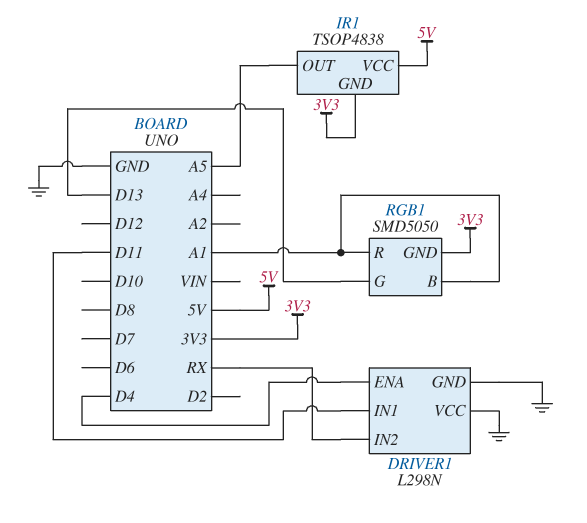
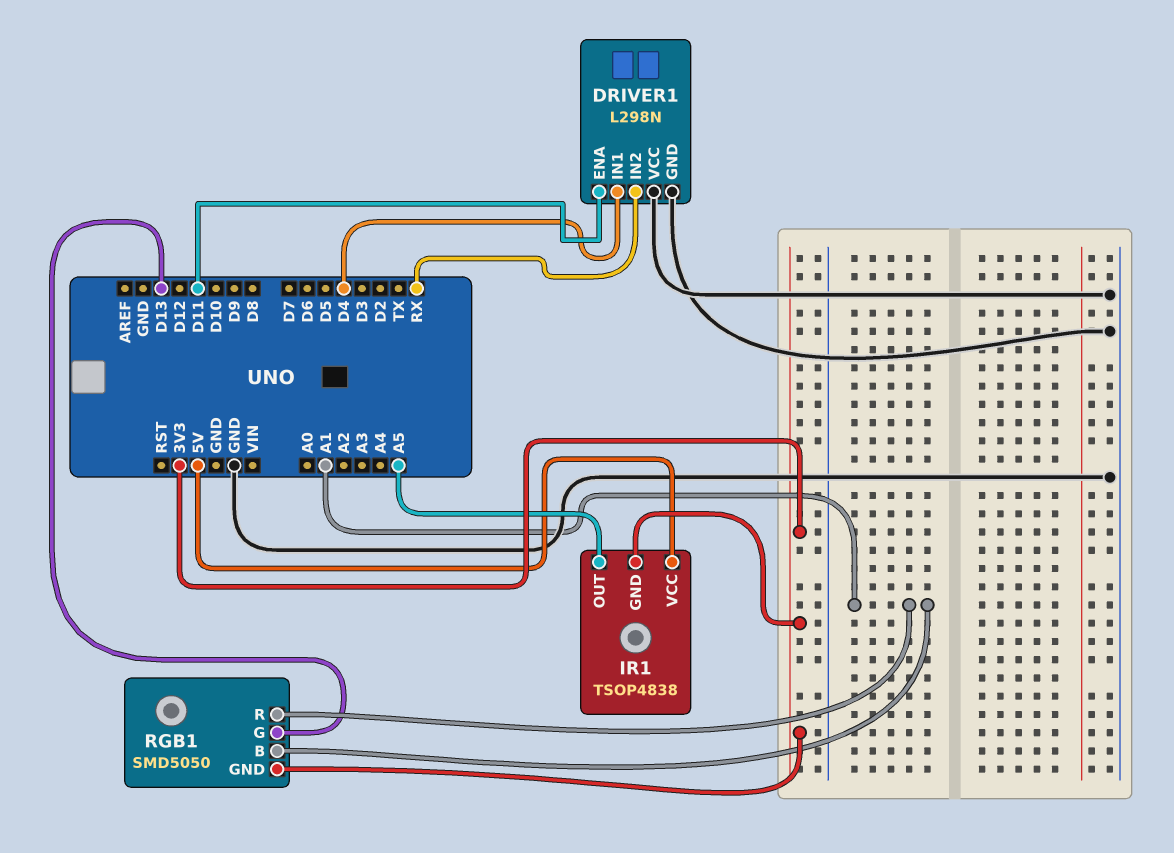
DRIVER1 pin ENA: D4 -> D11
DRIVER1 pin IN1: D11 -> D4

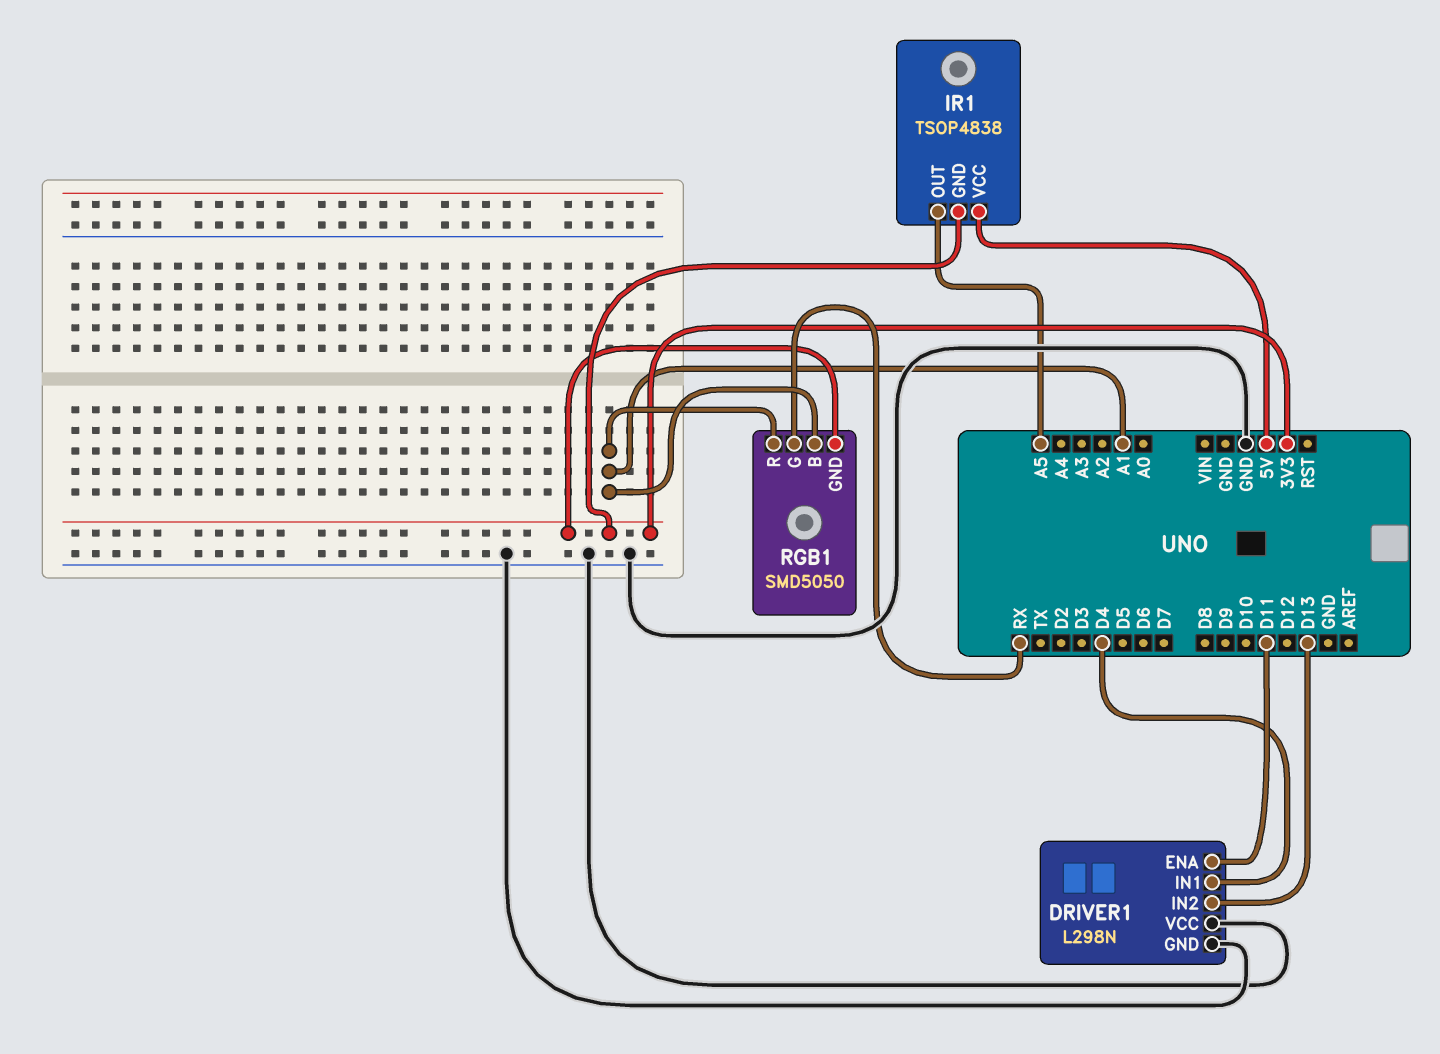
DRIVER1 pin IN2: RX -> D13
RGB1 pin G: D13 -> RX

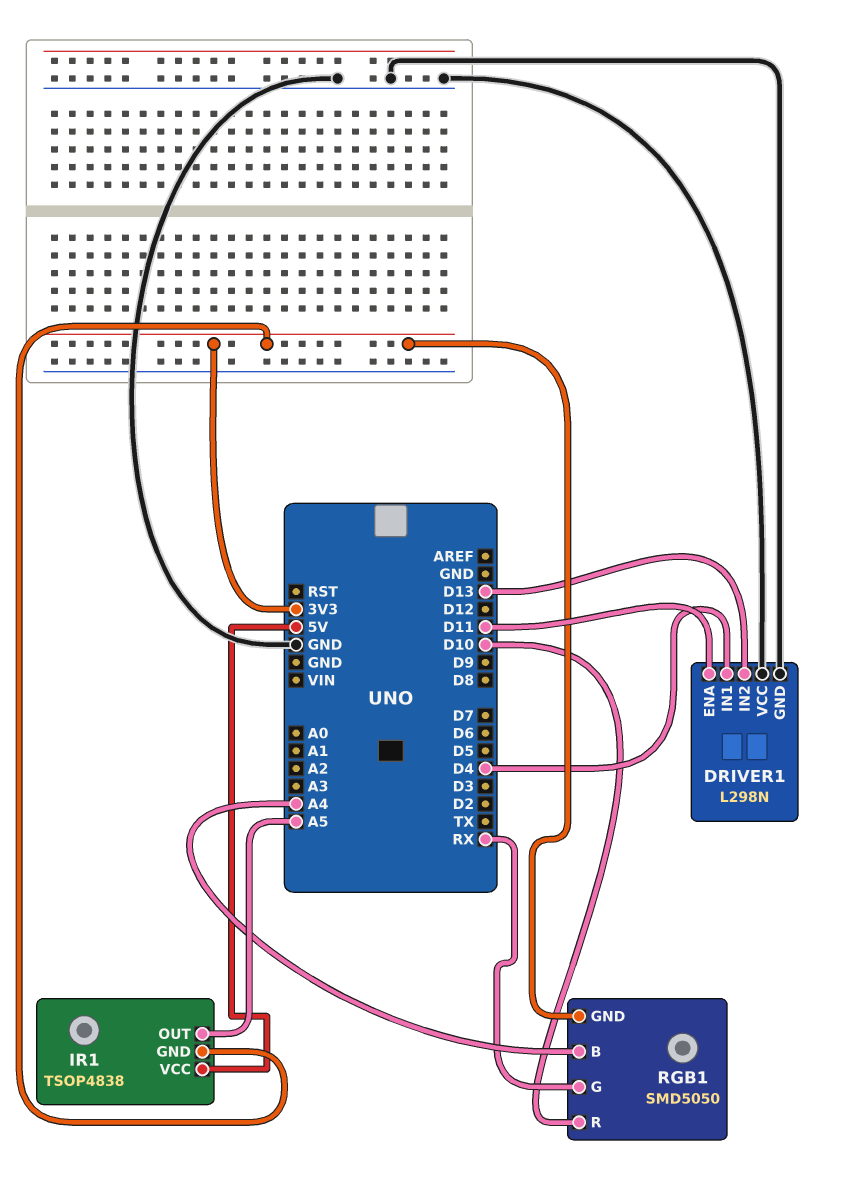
RGB1 pin B: A1 -> A4
RGB1 pin R: A1 -> D10

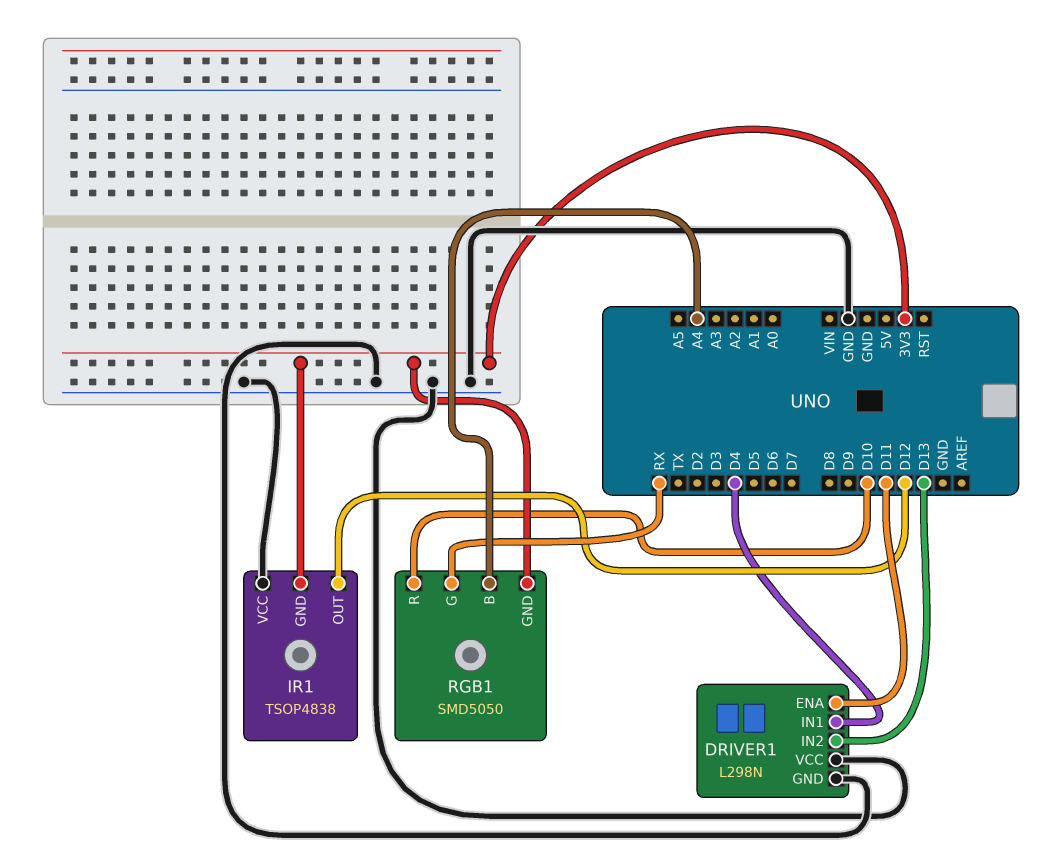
IR1 pin OUT: A5 -> D12
IR1 pin VCC: 5V -> GND

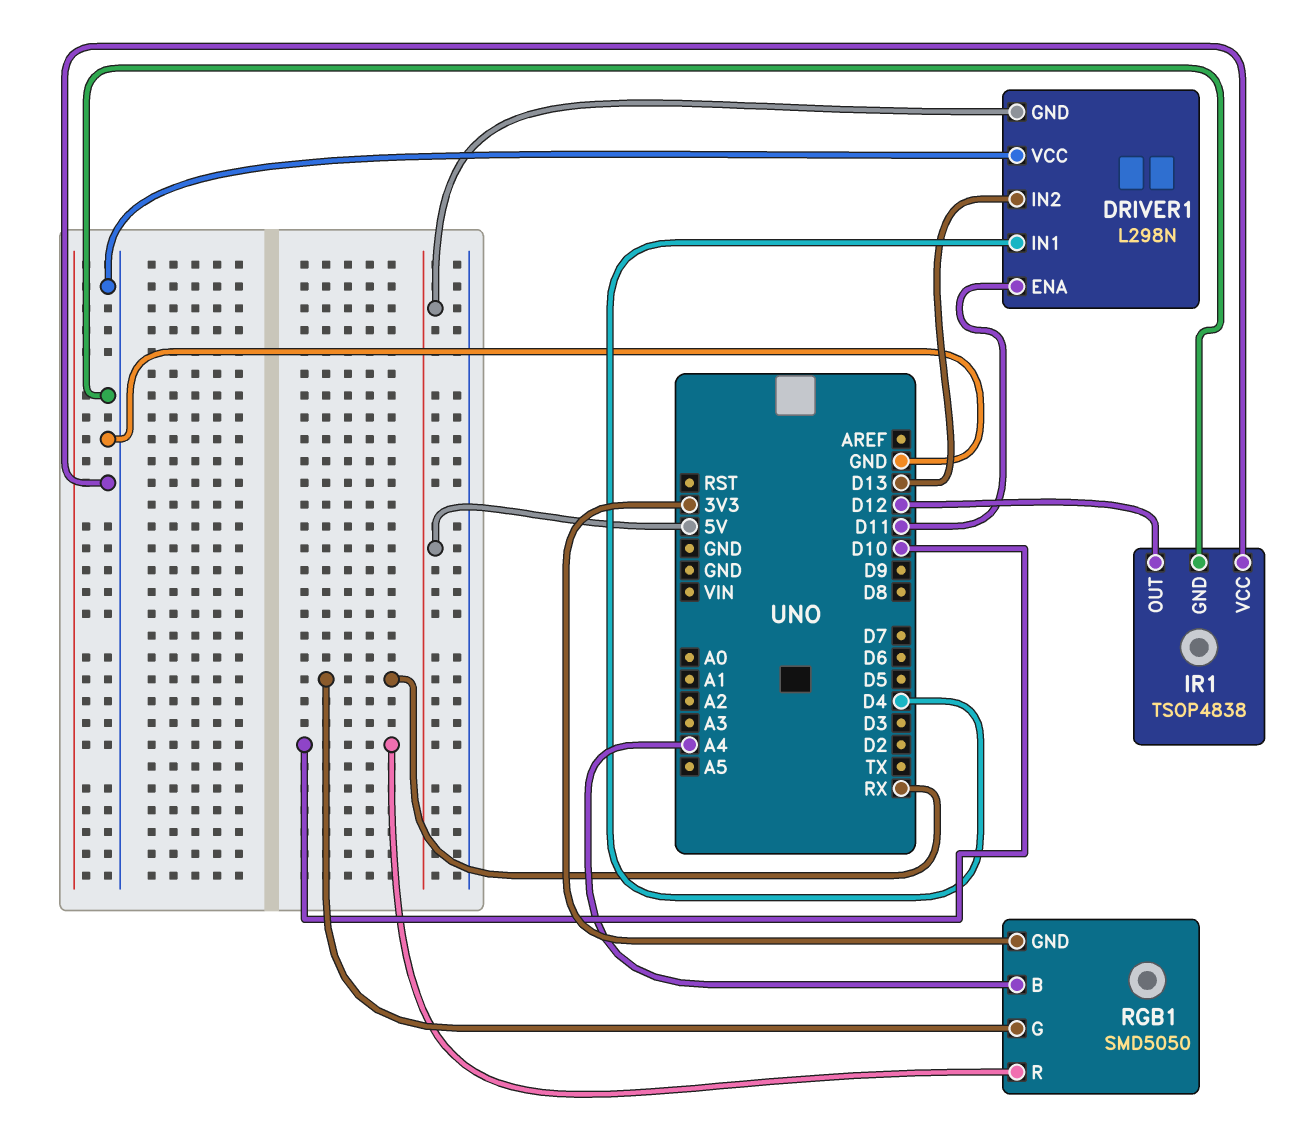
DRIVER1 pin GND: GND -> 5V
IR1 pin GND: 3V3 -> GND

